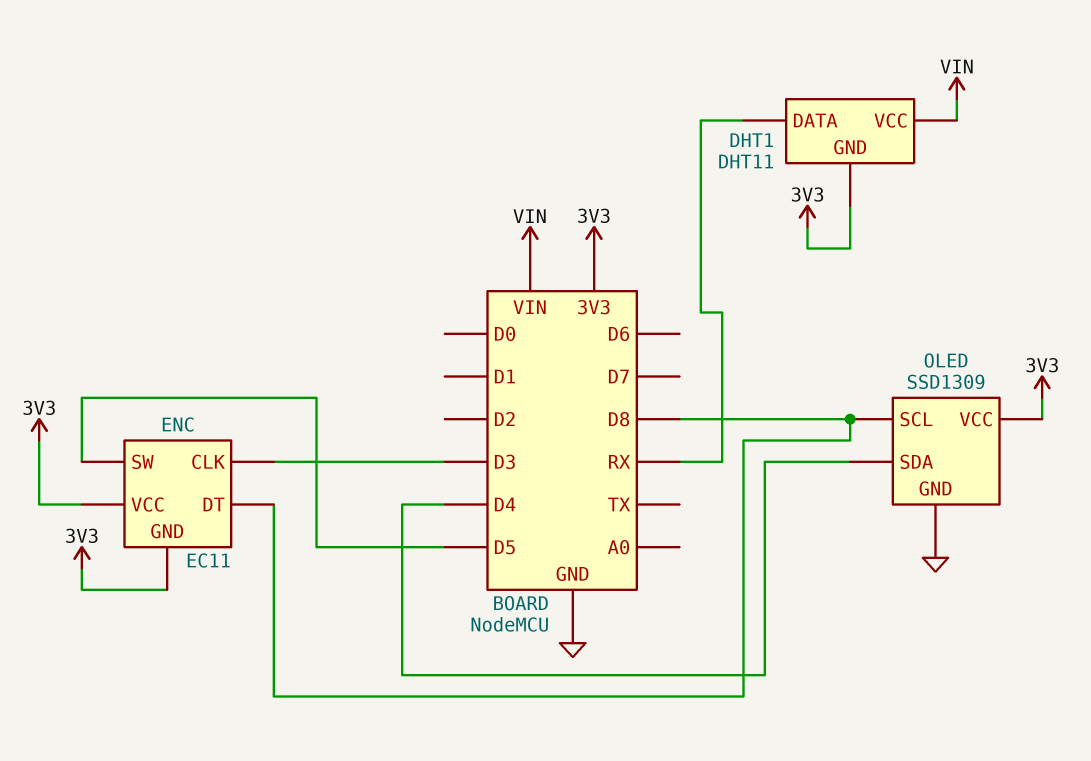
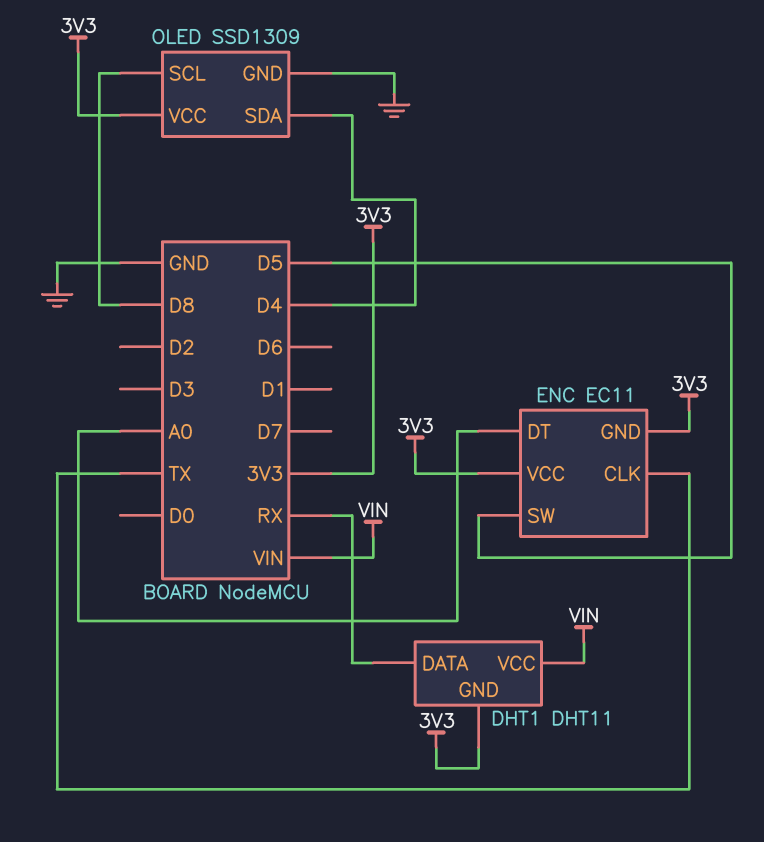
ENC pin CLK: D3 -> TX
ENC pin DT: D8 -> A0

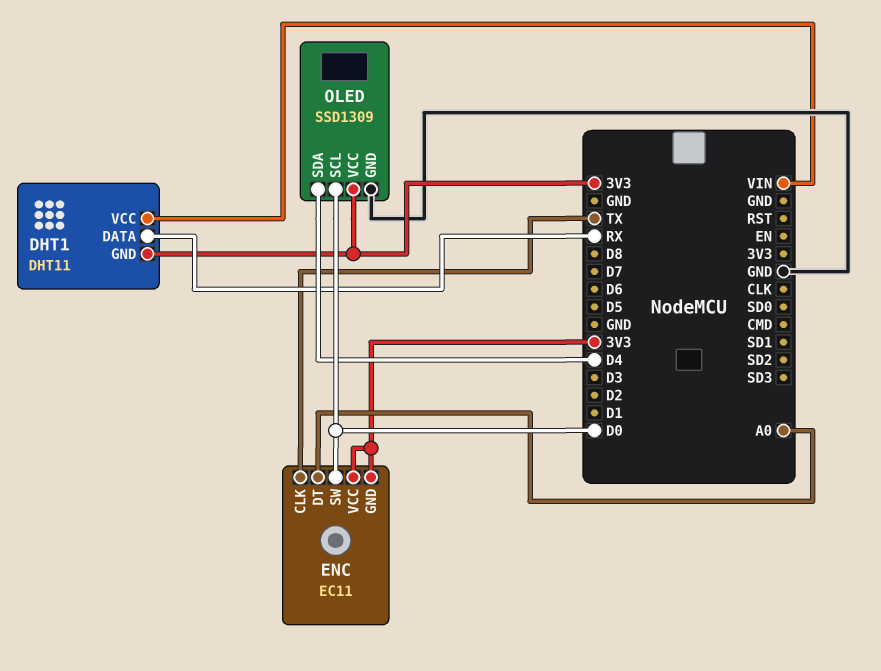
ENC pin SW: D5 -> D0
OLED pin SCL: D8 -> D0

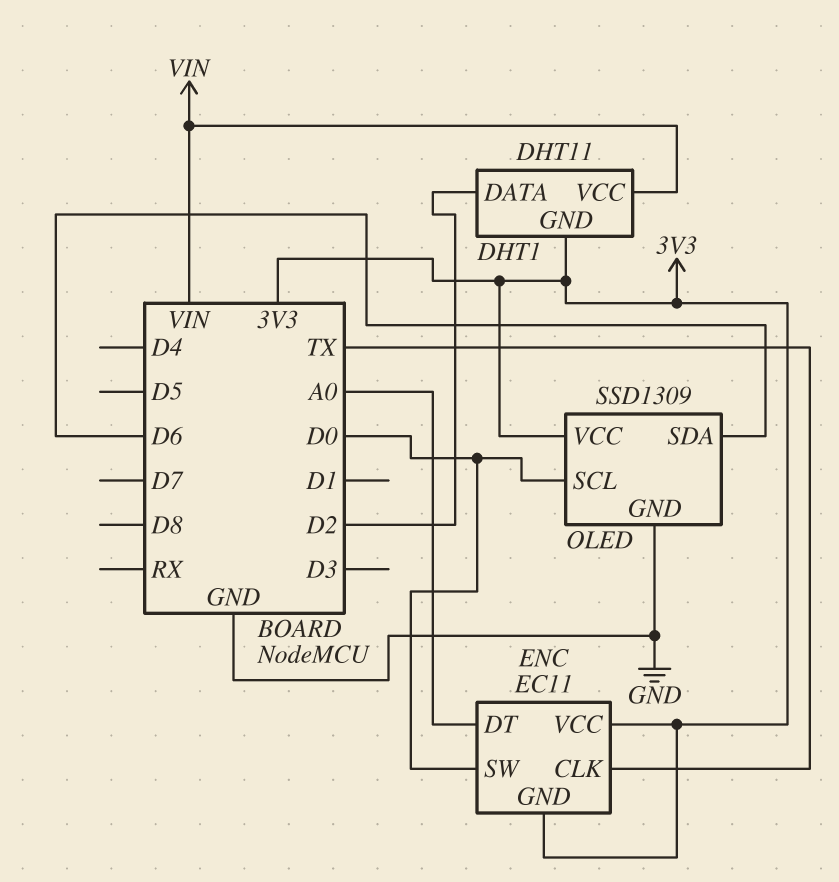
DHT1 pin DATA: RX -> D2
OLED pin SDA: D4 -> D6

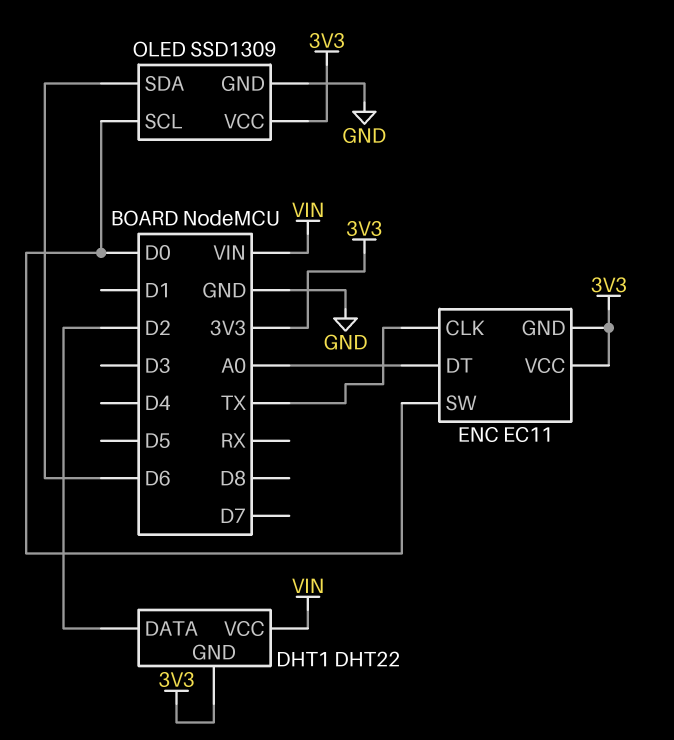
DHT1: DHT11 -> DHT22

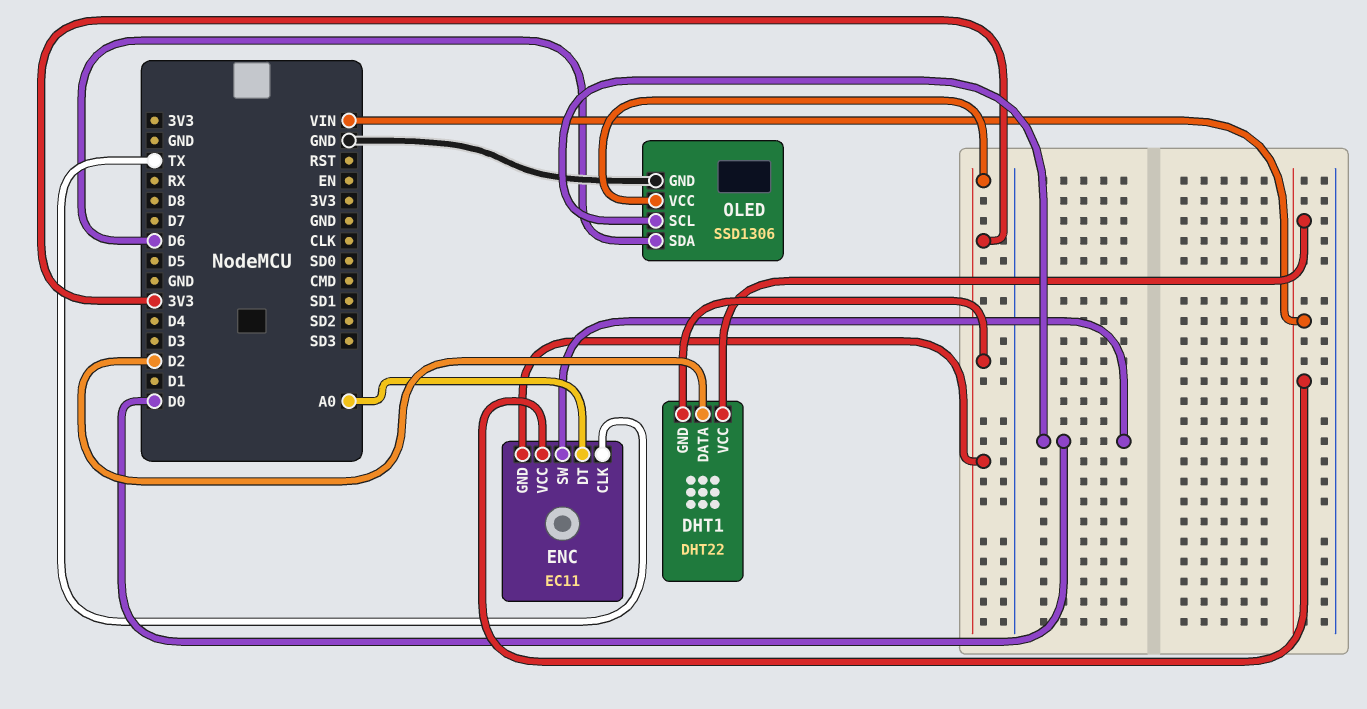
ENC pin VCC: 3V3 -> VIN
OLED: SSD1309 -> SSD1306

